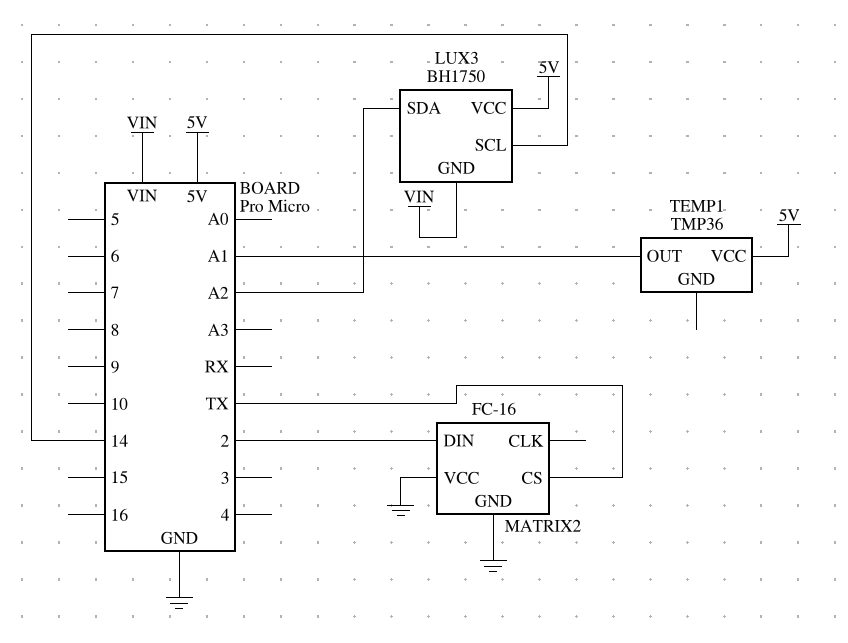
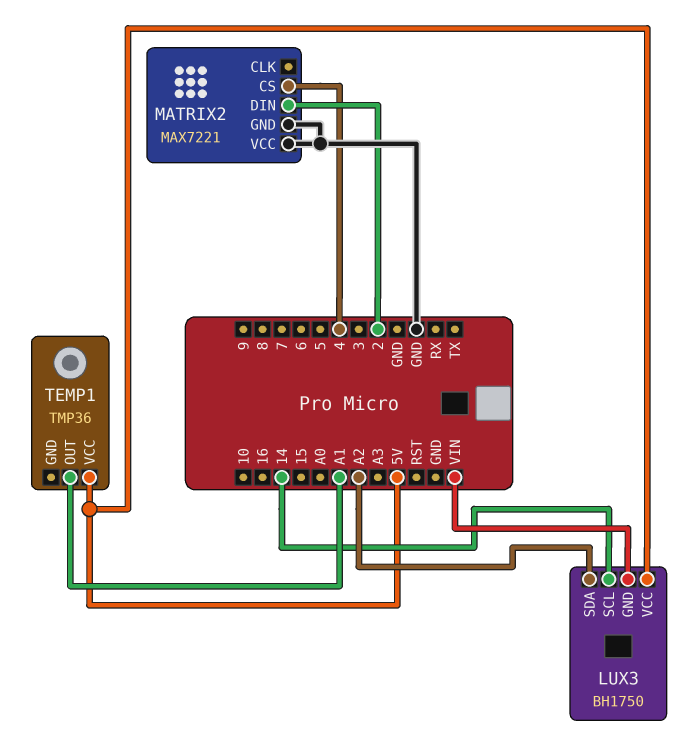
MATRIX2: FC-16 -> MAX7221
MATRIX2 pin CS: TX -> 4

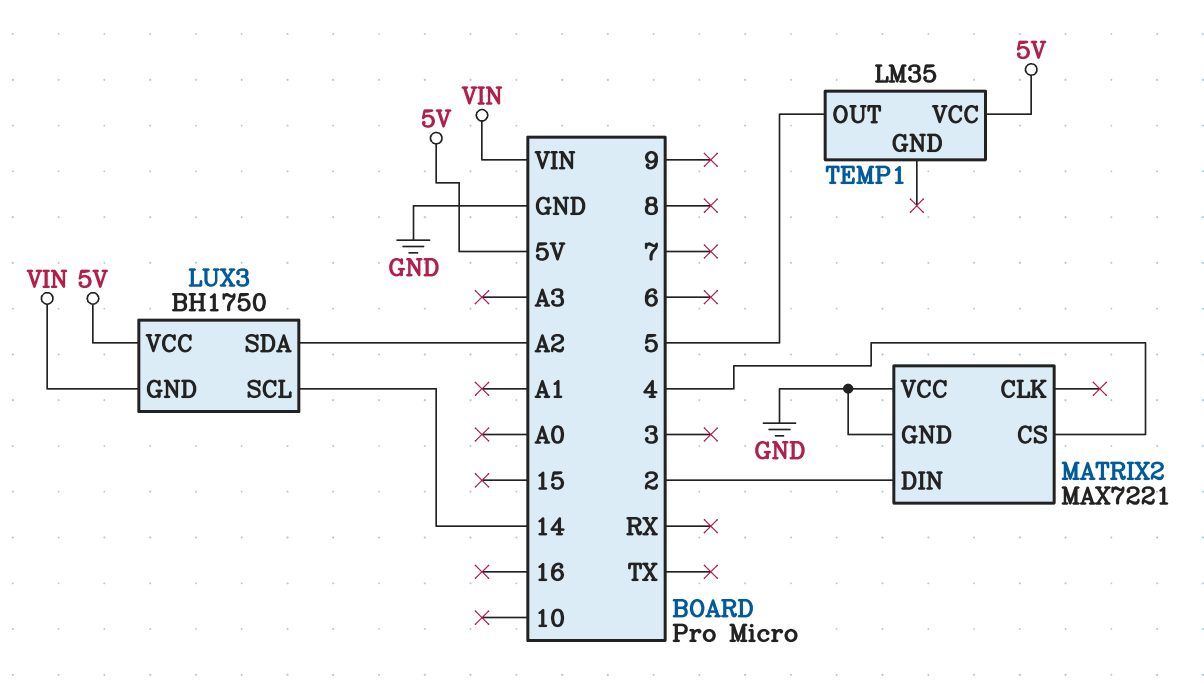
TEMP1: TMP36 -> LM35
TEMP1 pin OUT: A1 -> 5

